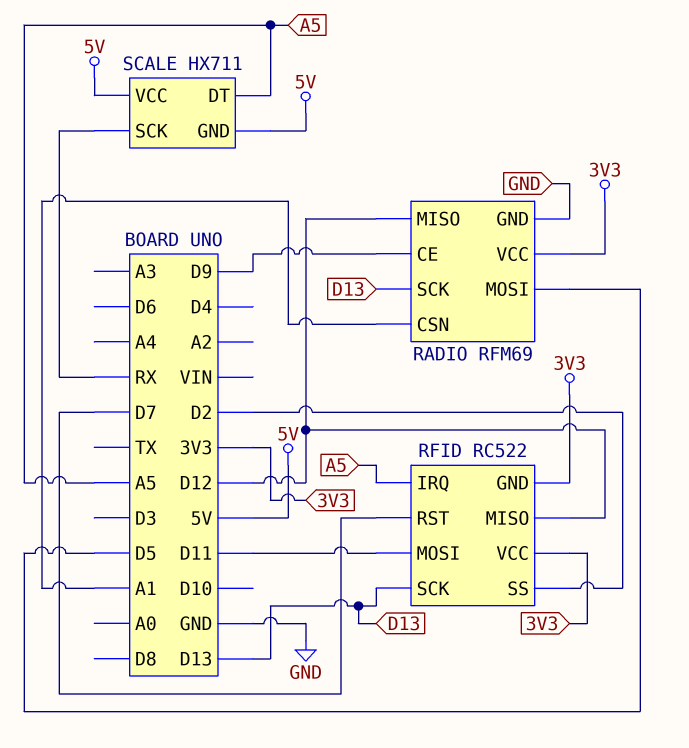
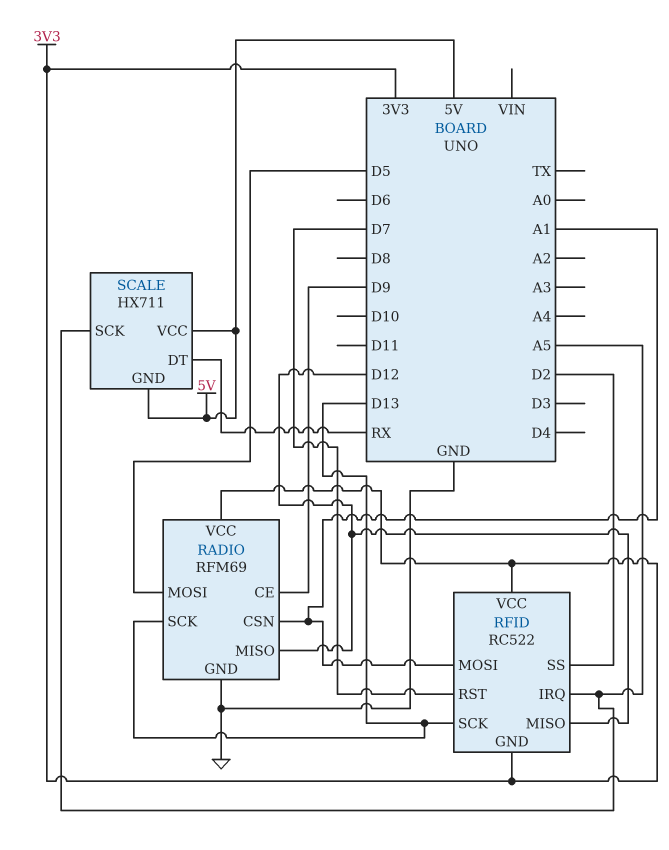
RFID pin MOSI: D11 -> A1
SCALE pin DT: A5 -> RX
SCALE pin SCK: RX -> A5

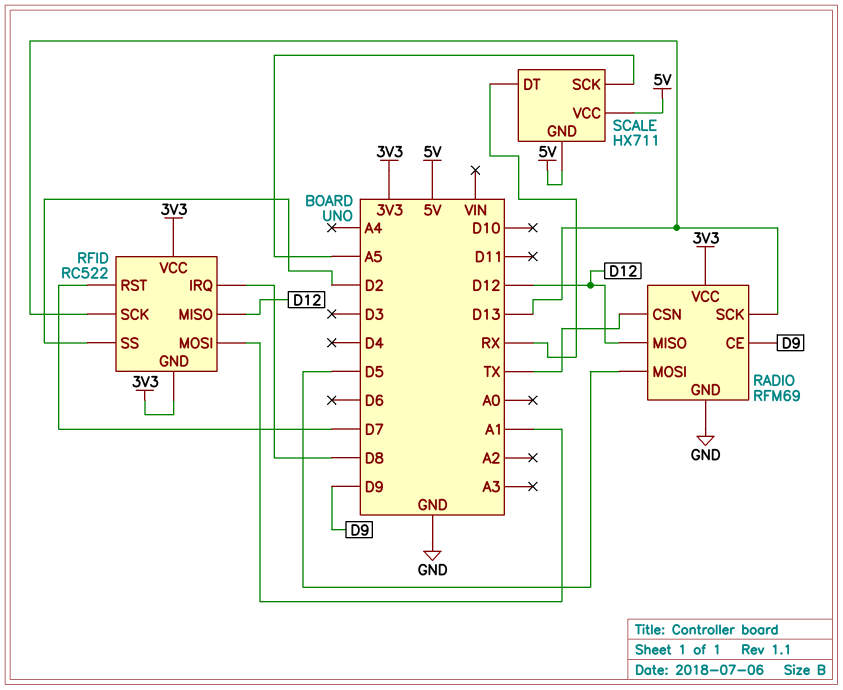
RADIO pin CSN: A1 -> TX
RFID pin IRQ: A5 -> D8

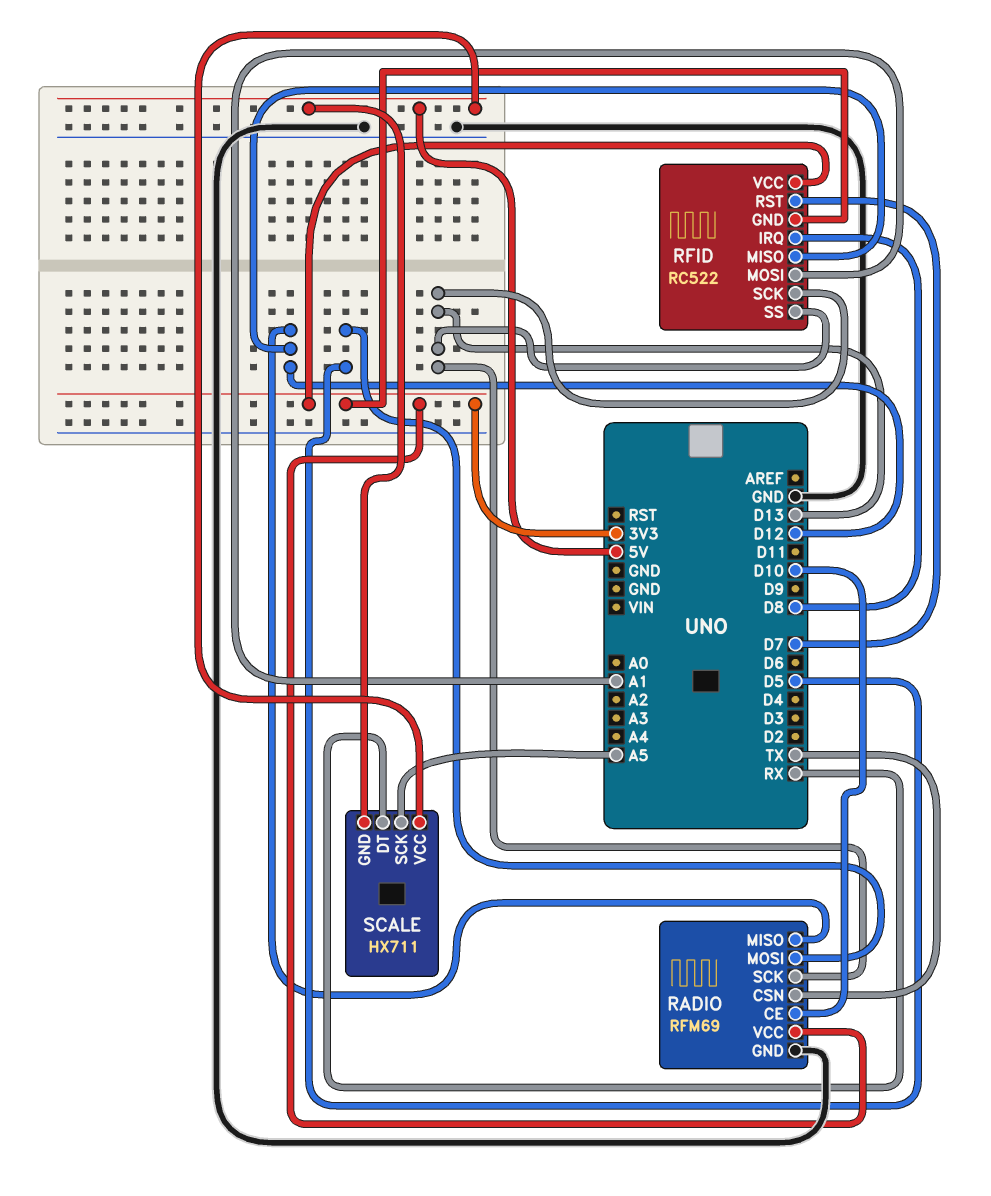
RADIO pin CE: D9 -> D10
RFID pin SS: D2 -> D13

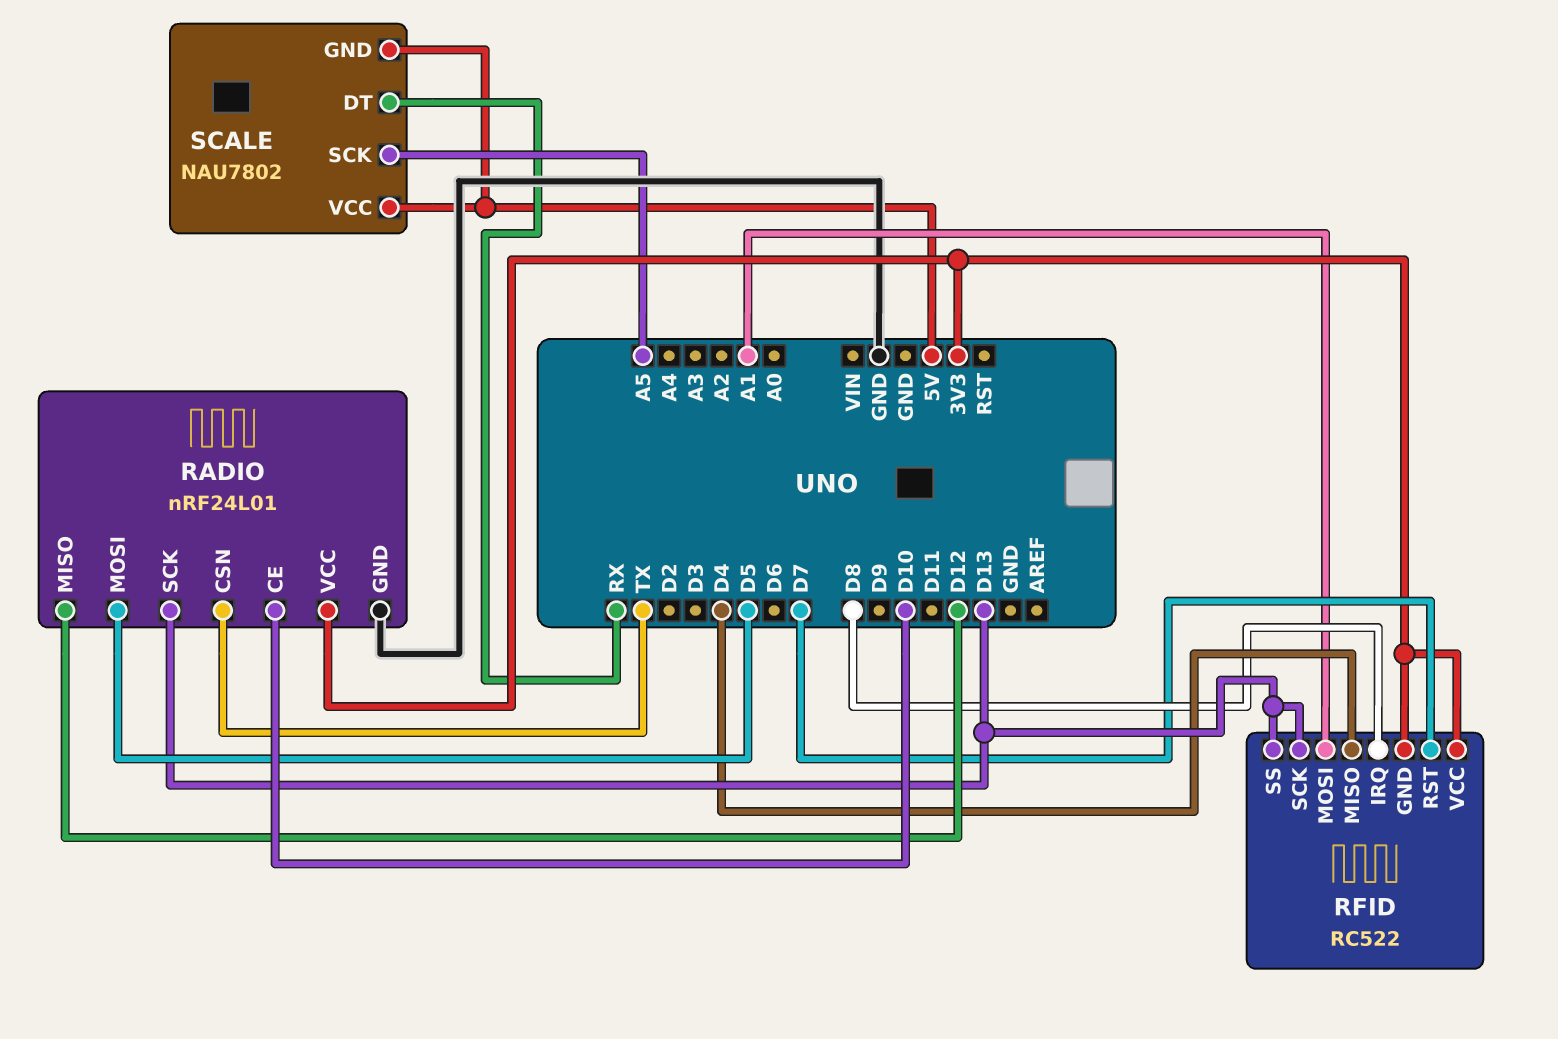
RADIO: RFM69 -> nRF24L01
RFID pin MISO: D12 -> D4
SCALE: HX711 -> NAU7802

